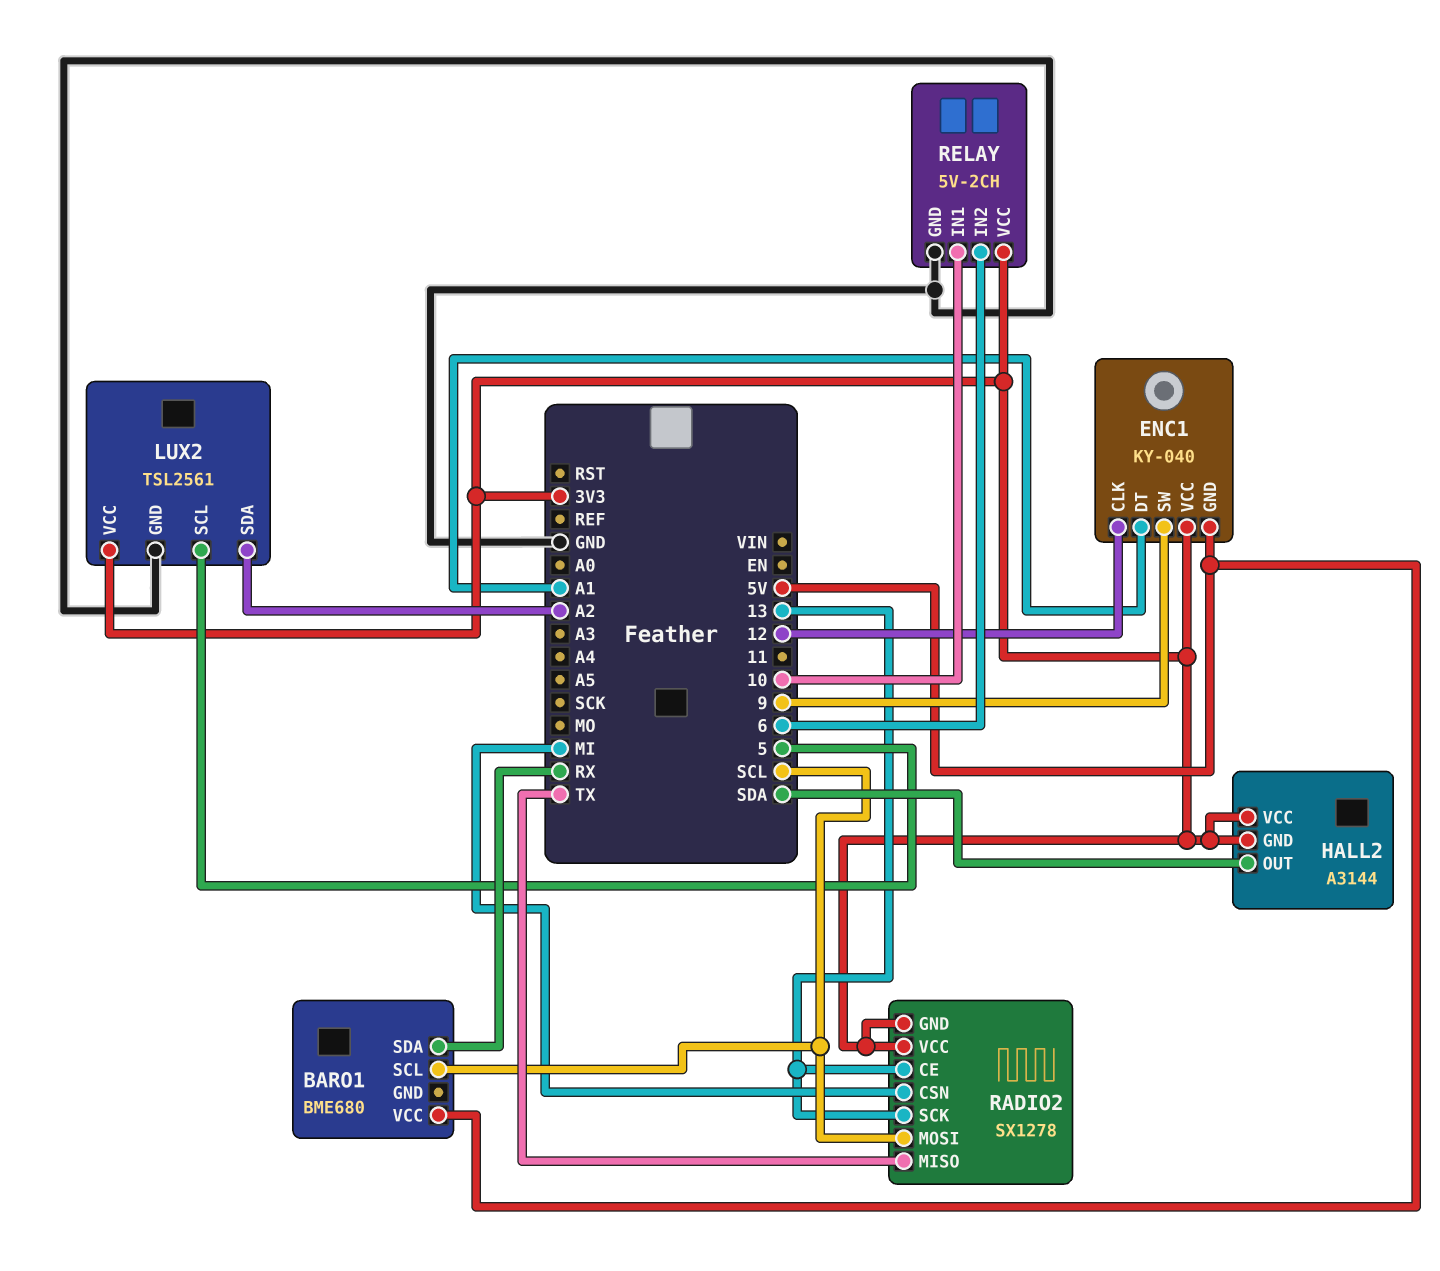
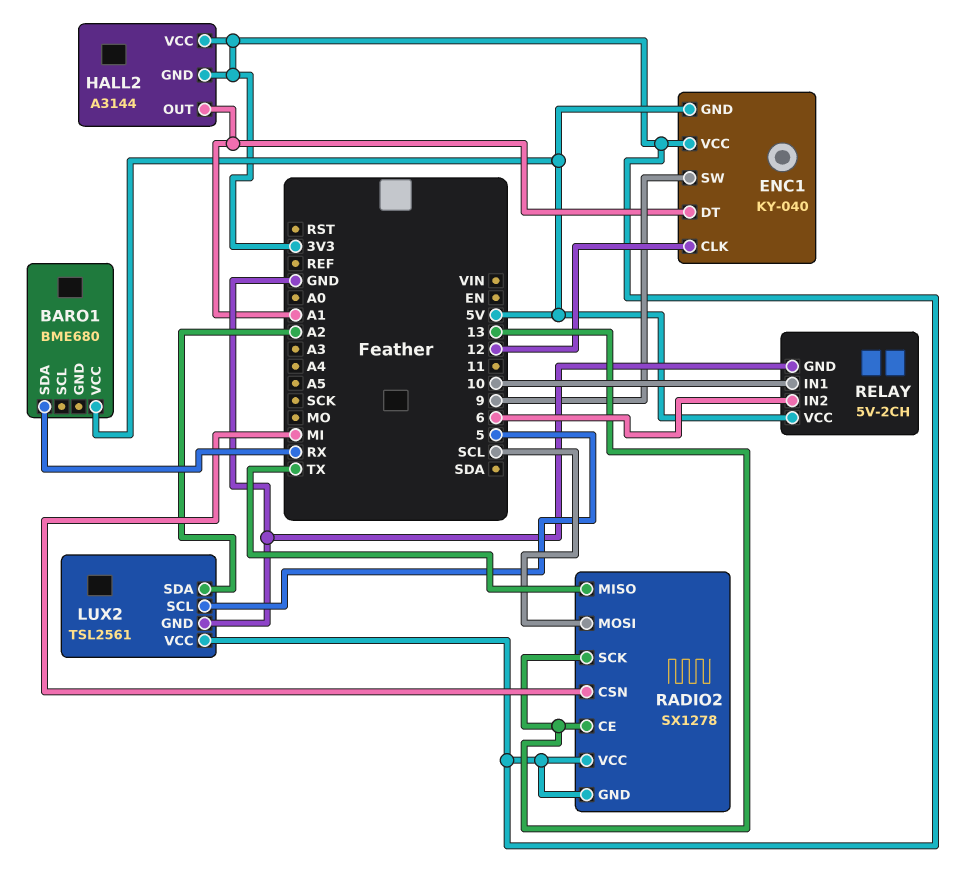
BARO1 pin SCL: SCL -> none
HALL2 pin OUT: SDA -> A1
RELAY pin VCC: 3V3 -> 5V

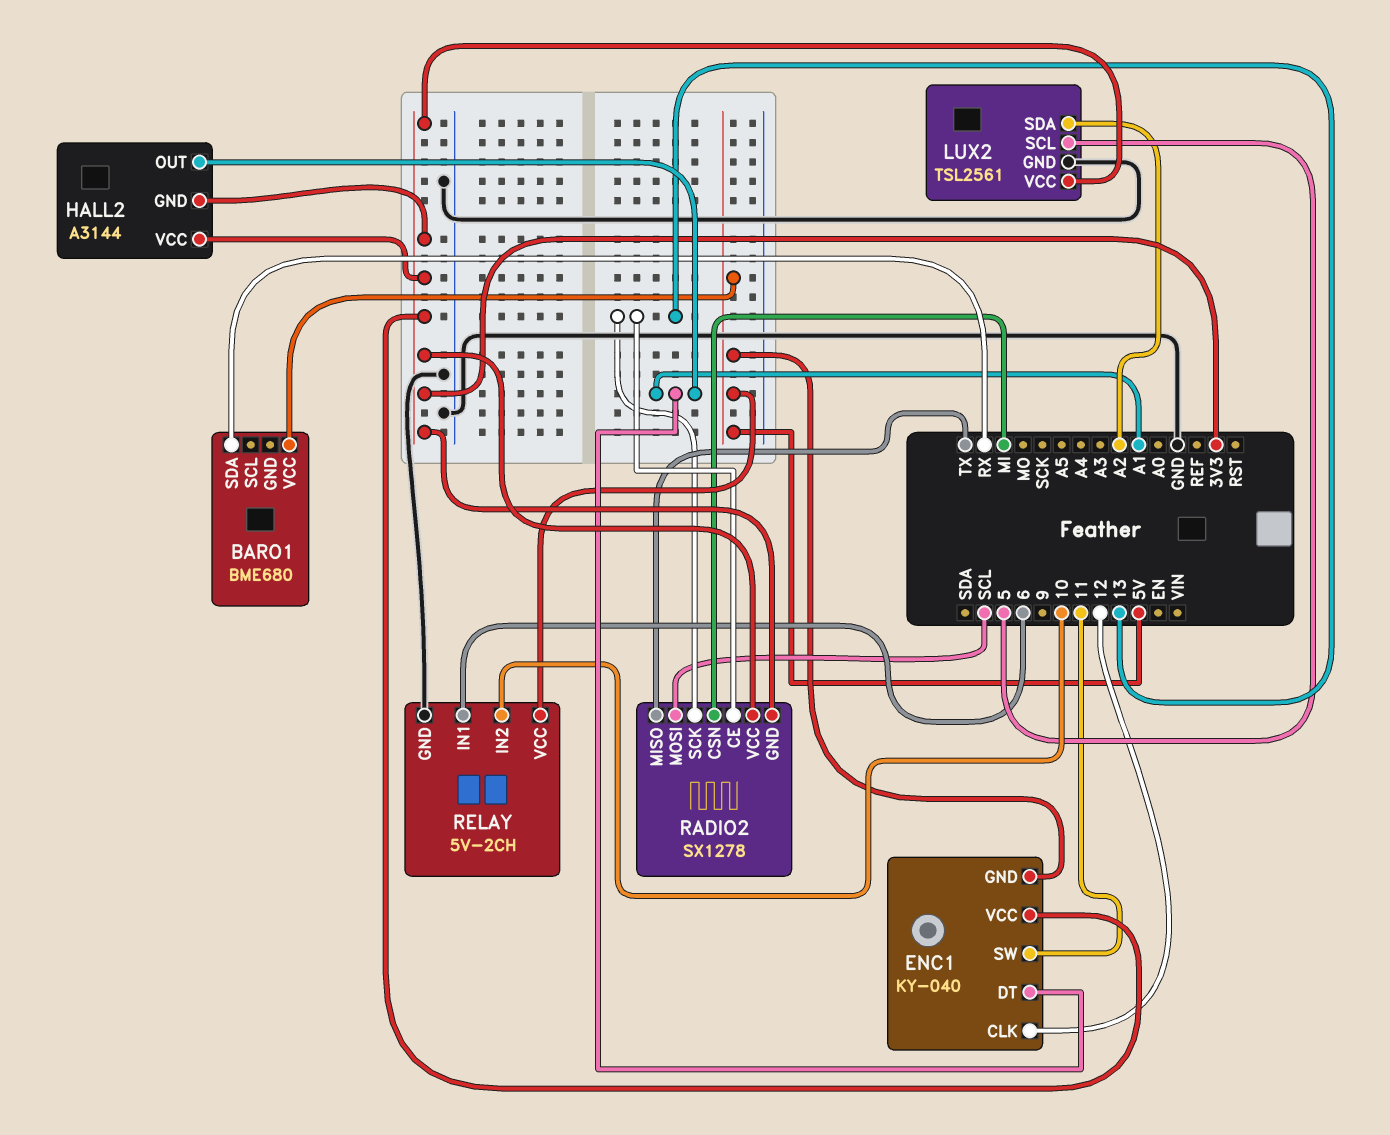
ENC1 pin SW: 9 -> 11
RELAY pin IN1: 10 -> 6
RELAY pin IN2: 6 -> 10

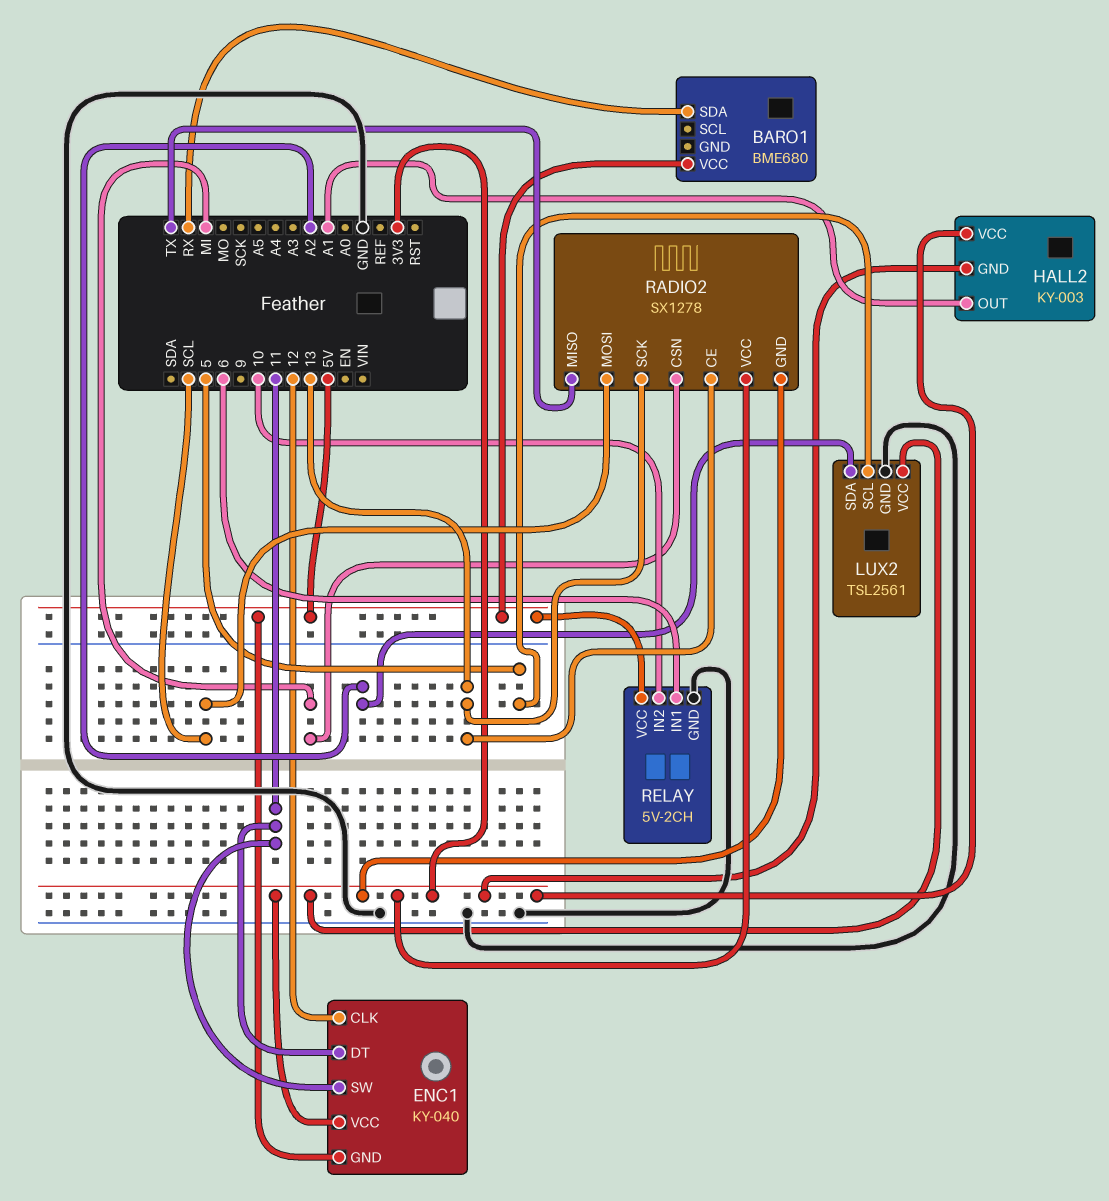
ENC1 pin DT: A1 -> 11
HALL2: A3144 -> KY-003

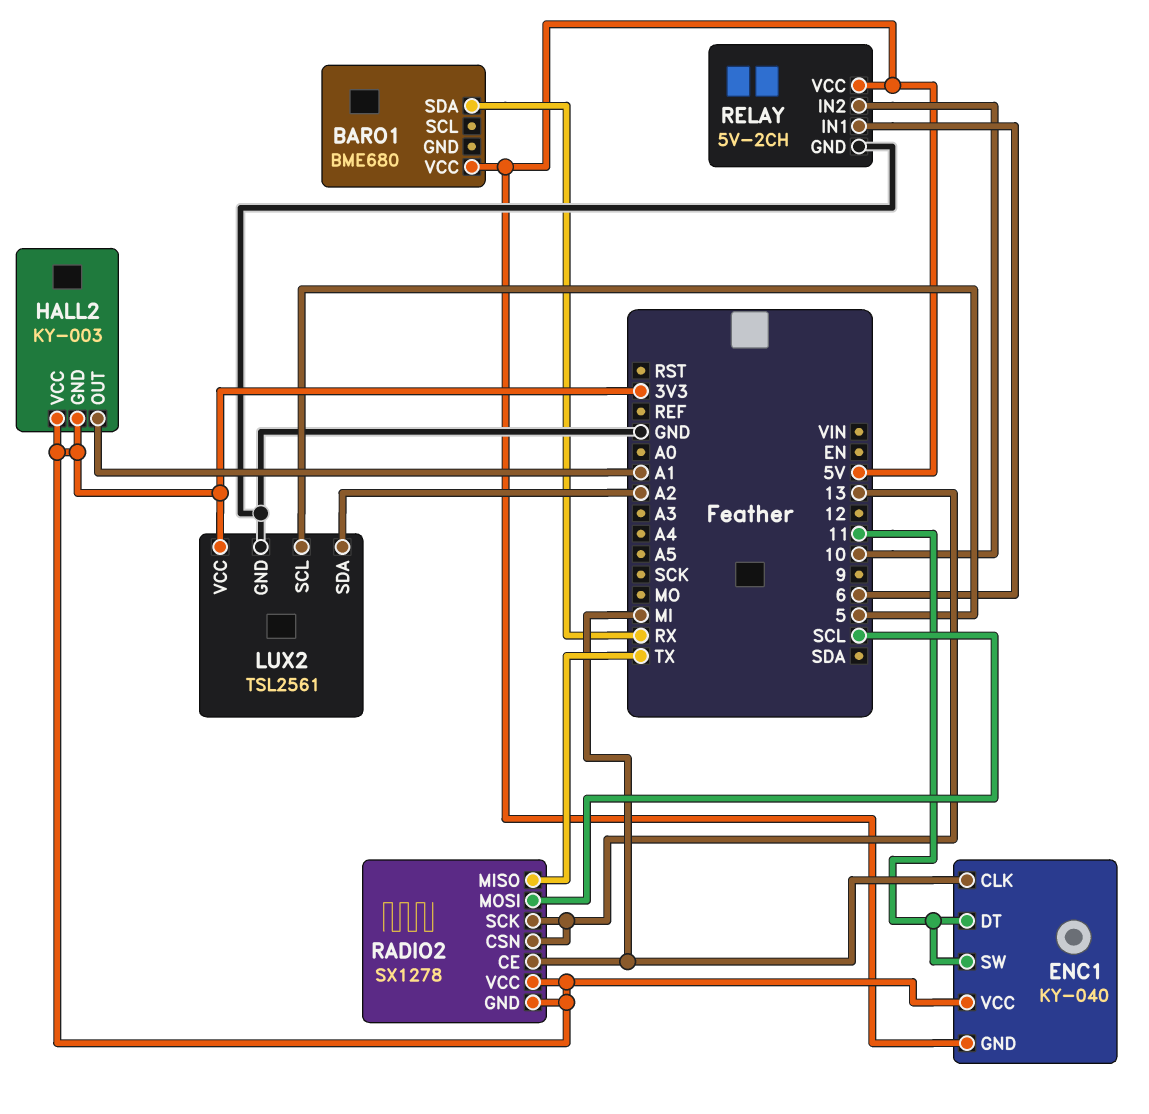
ENC1 pin CLK: 12 -> MI
RADIO2 pin CE: 13 -> MI
RADIO2 pin CSN: MI -> 13

